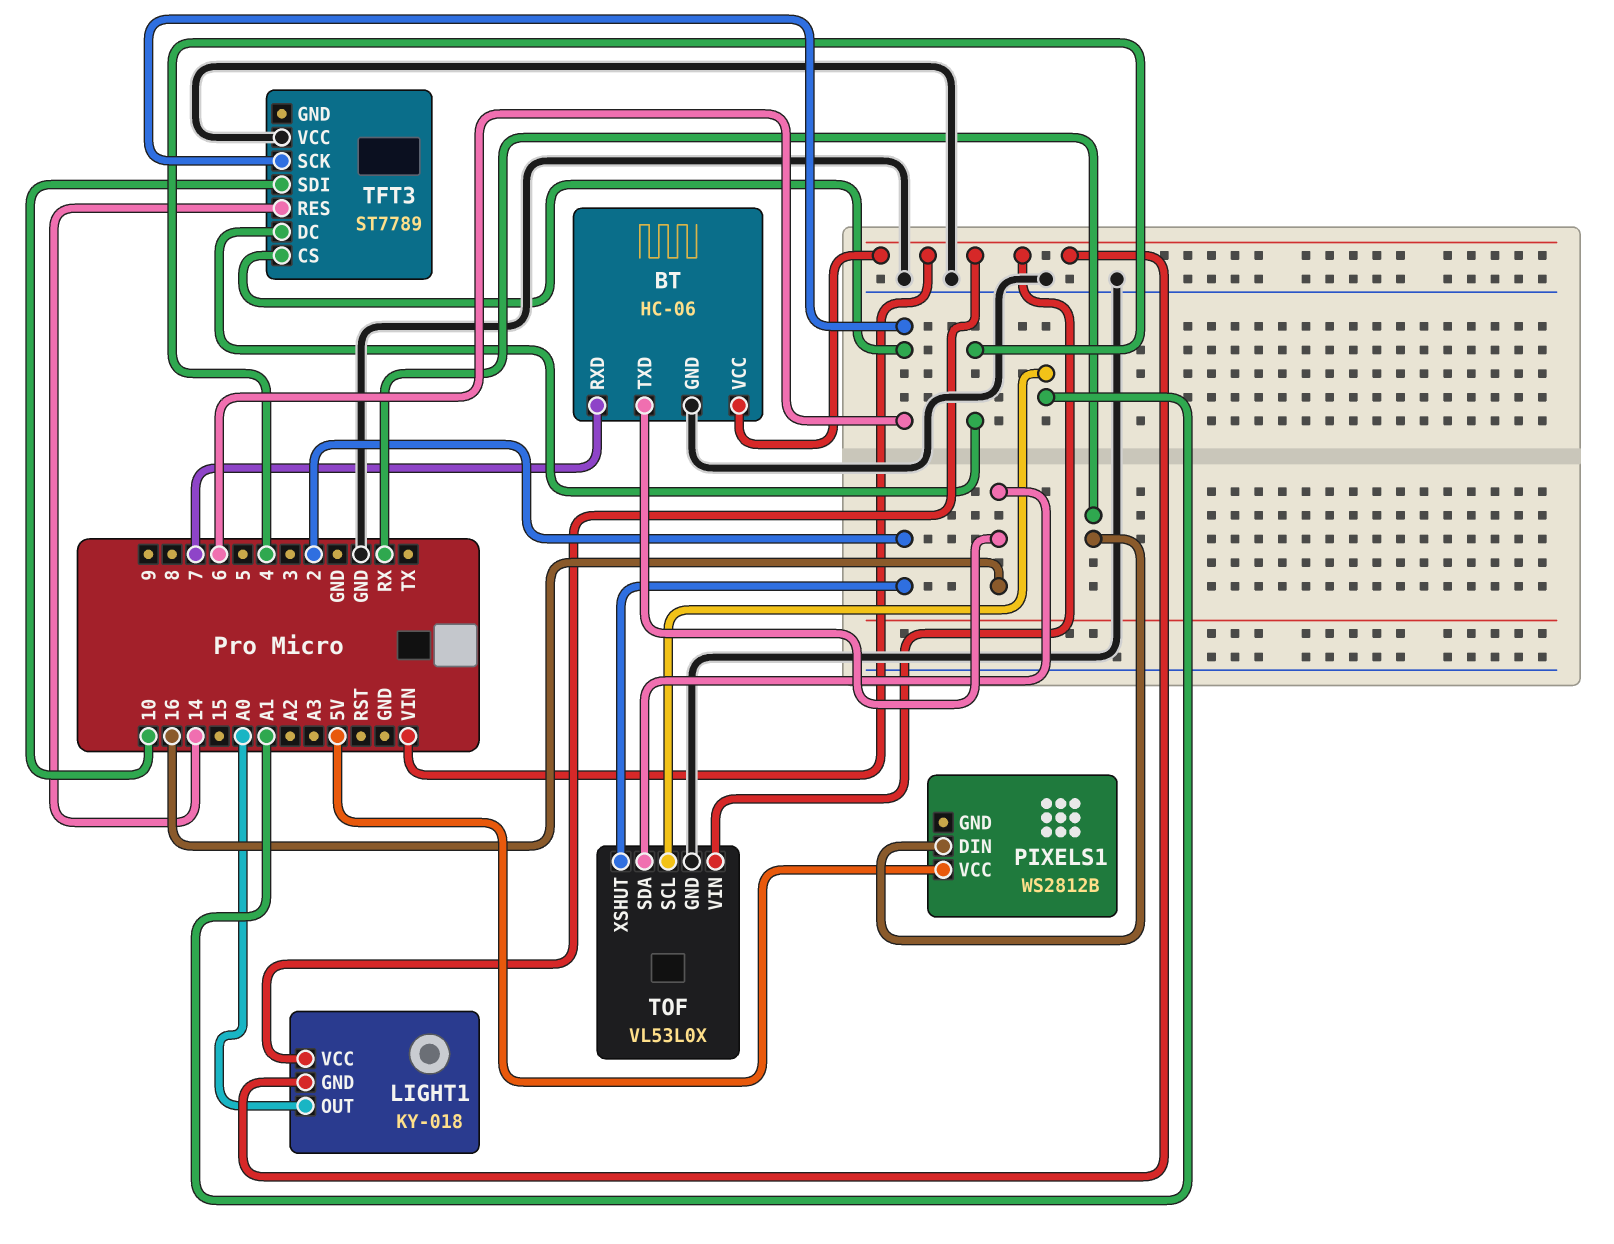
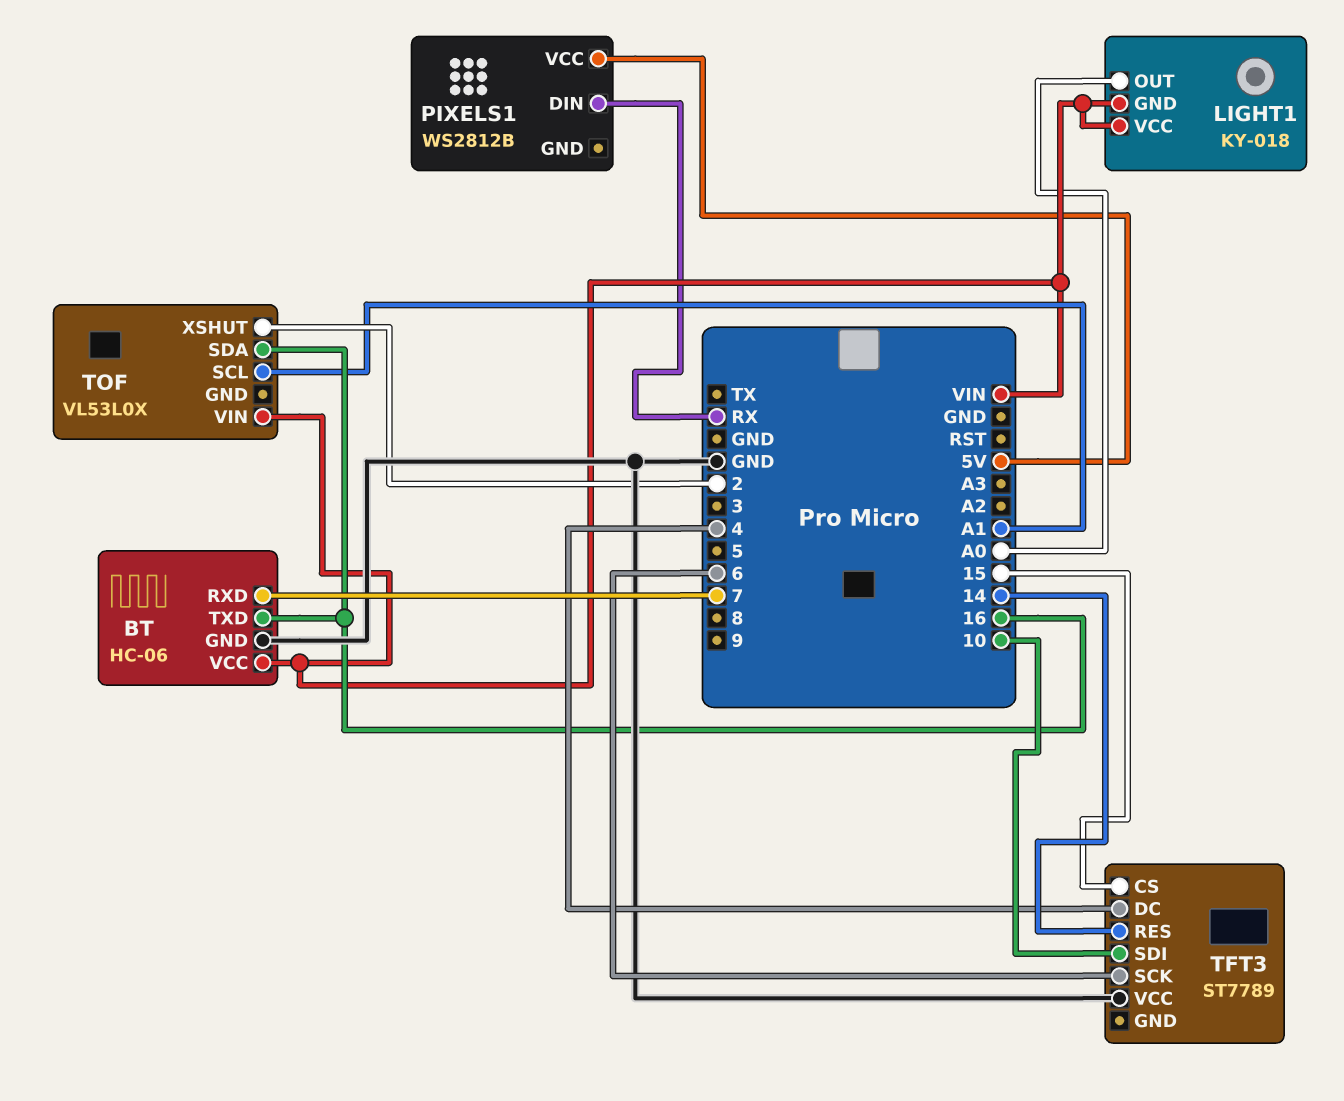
TFT3 pin CS: 6 -> 15
TOF pin GND: GND -> none

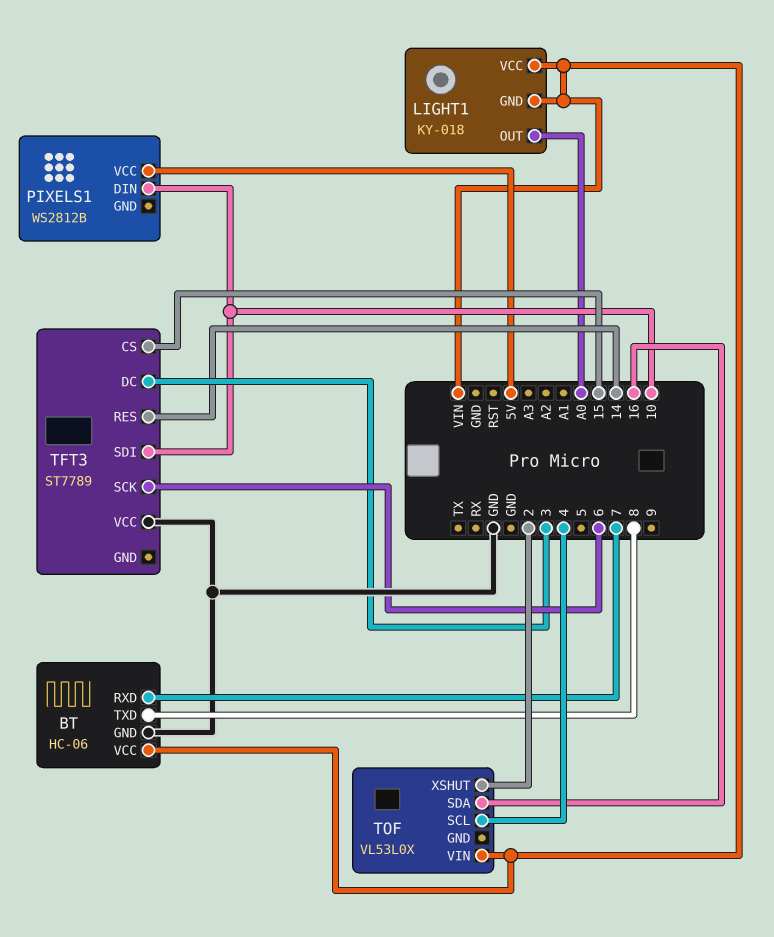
BT pin TXD: 16 -> 8
PIXELS1 pin DIN: RX -> 10
TFT3 pin DC: 4 -> 3
TOF pin SCL: A1 -> 4

